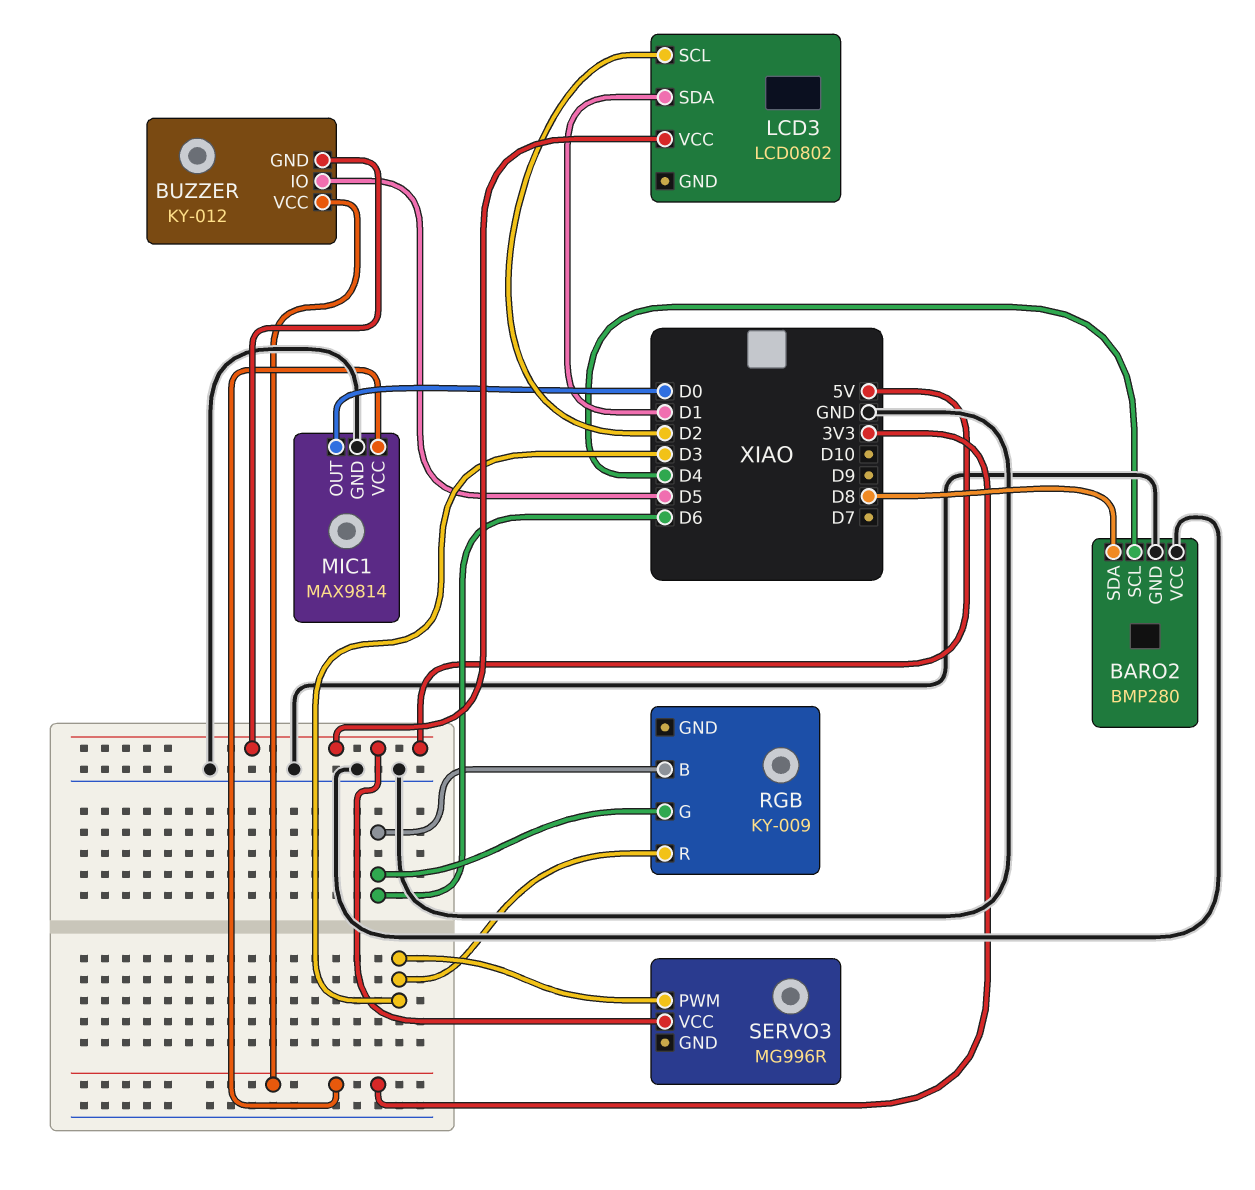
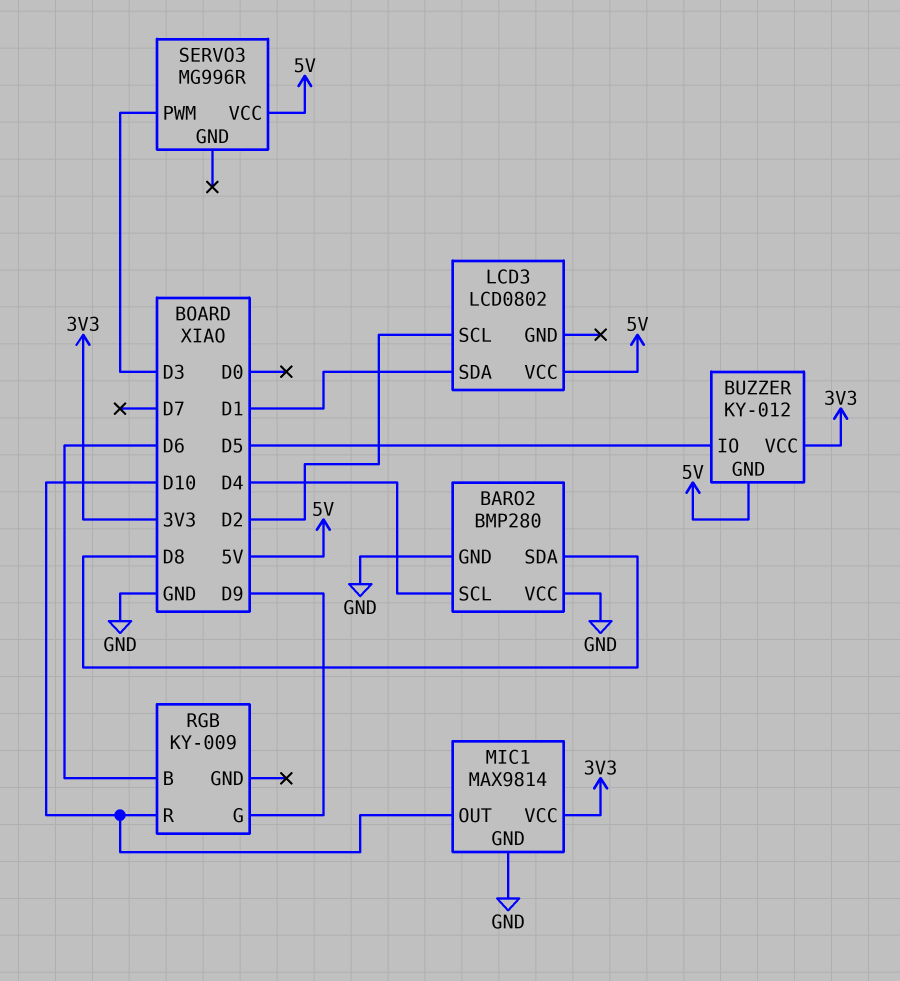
MIC1 pin OUT: D0 -> D10
RGB pin G: D6 -> D9
RGB pin R: D3 -> D10

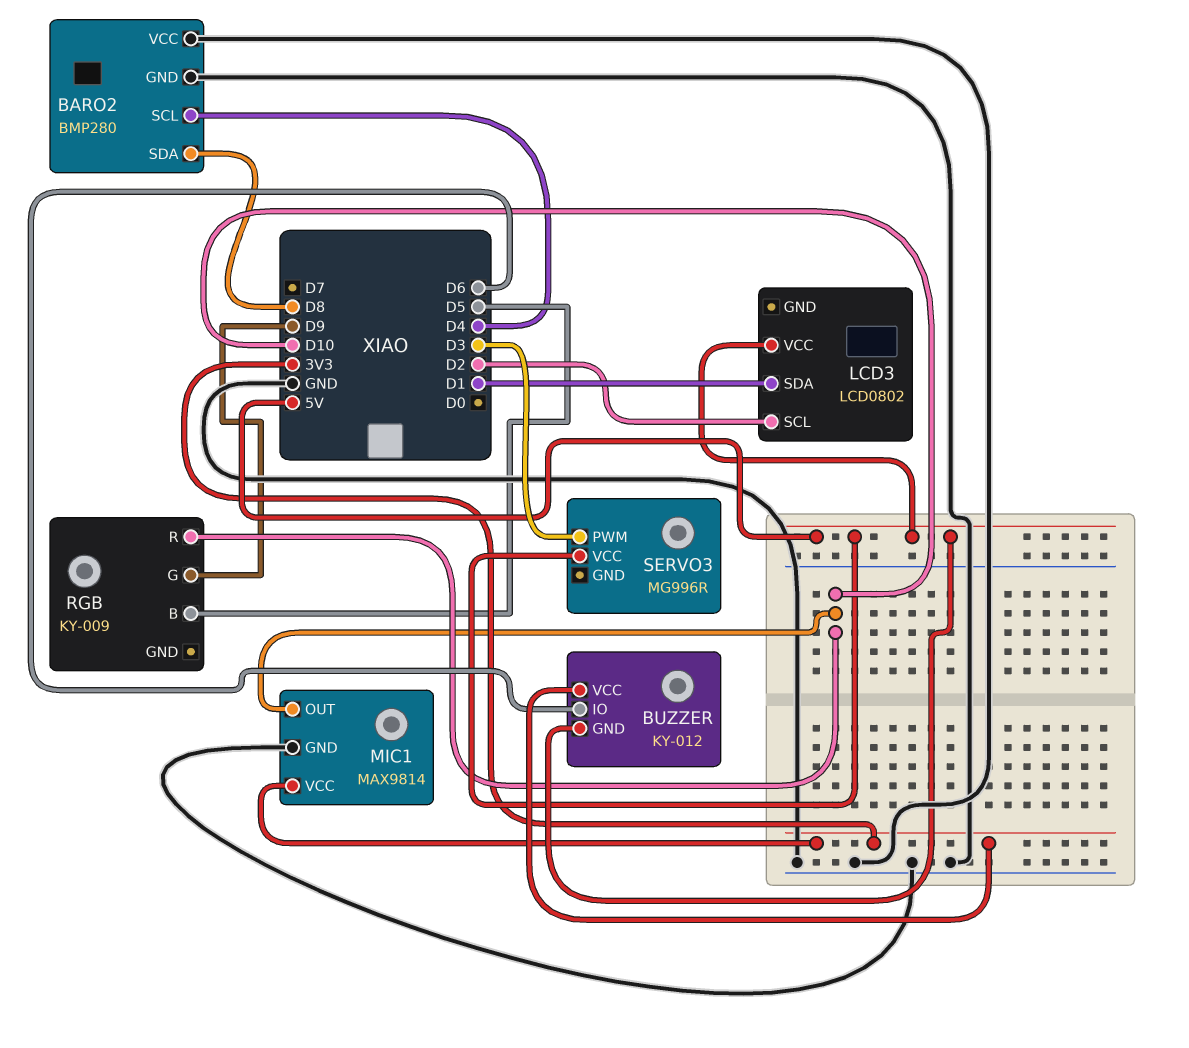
BUZZER pin IO: D5 -> D6
RGB pin B: D6 -> D5

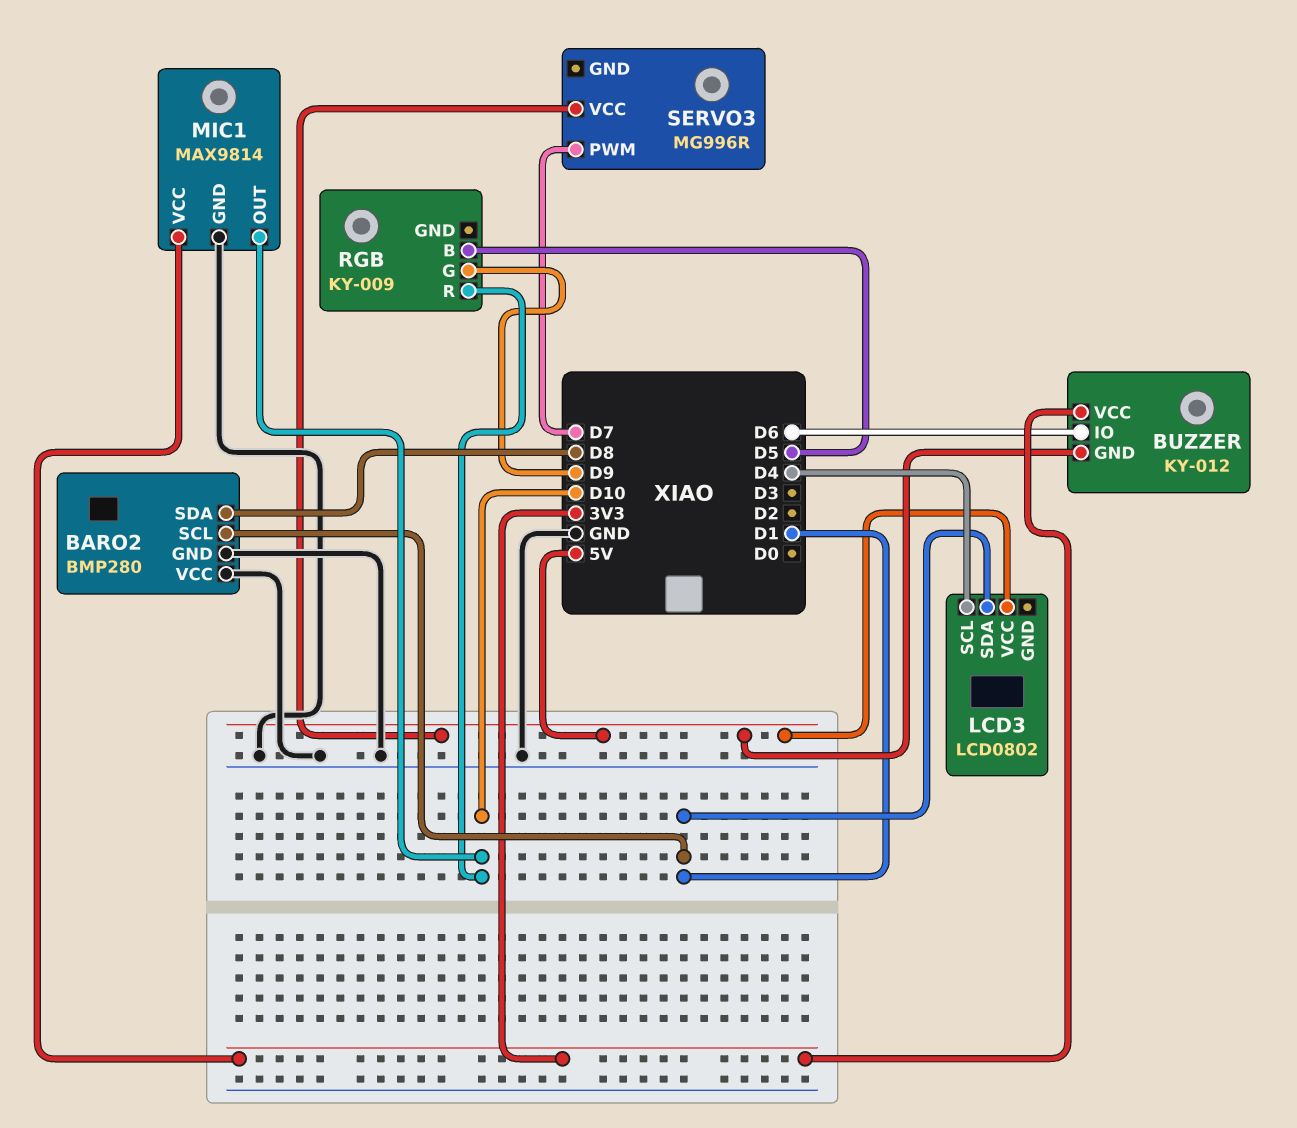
BARO2 pin SCL: D4 -> D1
LCD3 pin SCL: D2 -> D4
SERVO3 pin PWM: D3 -> D7

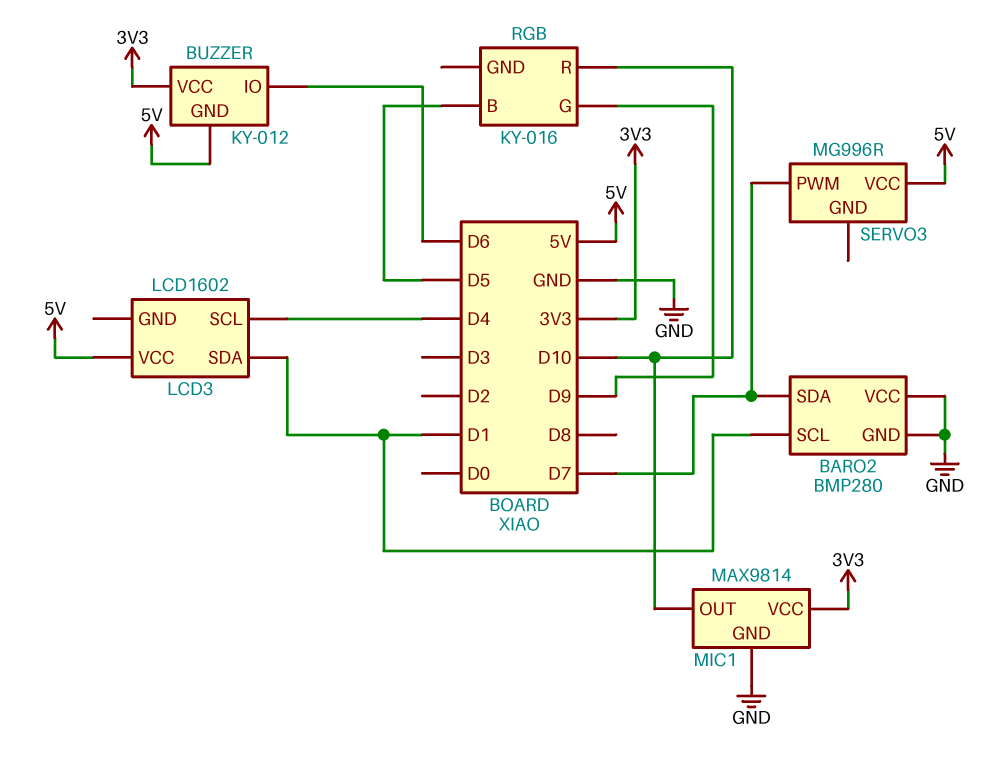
BARO2 pin SDA: D8 -> D7
LCD3: LCD0802 -> LCD1602
RGB: KY-009 -> KY-016

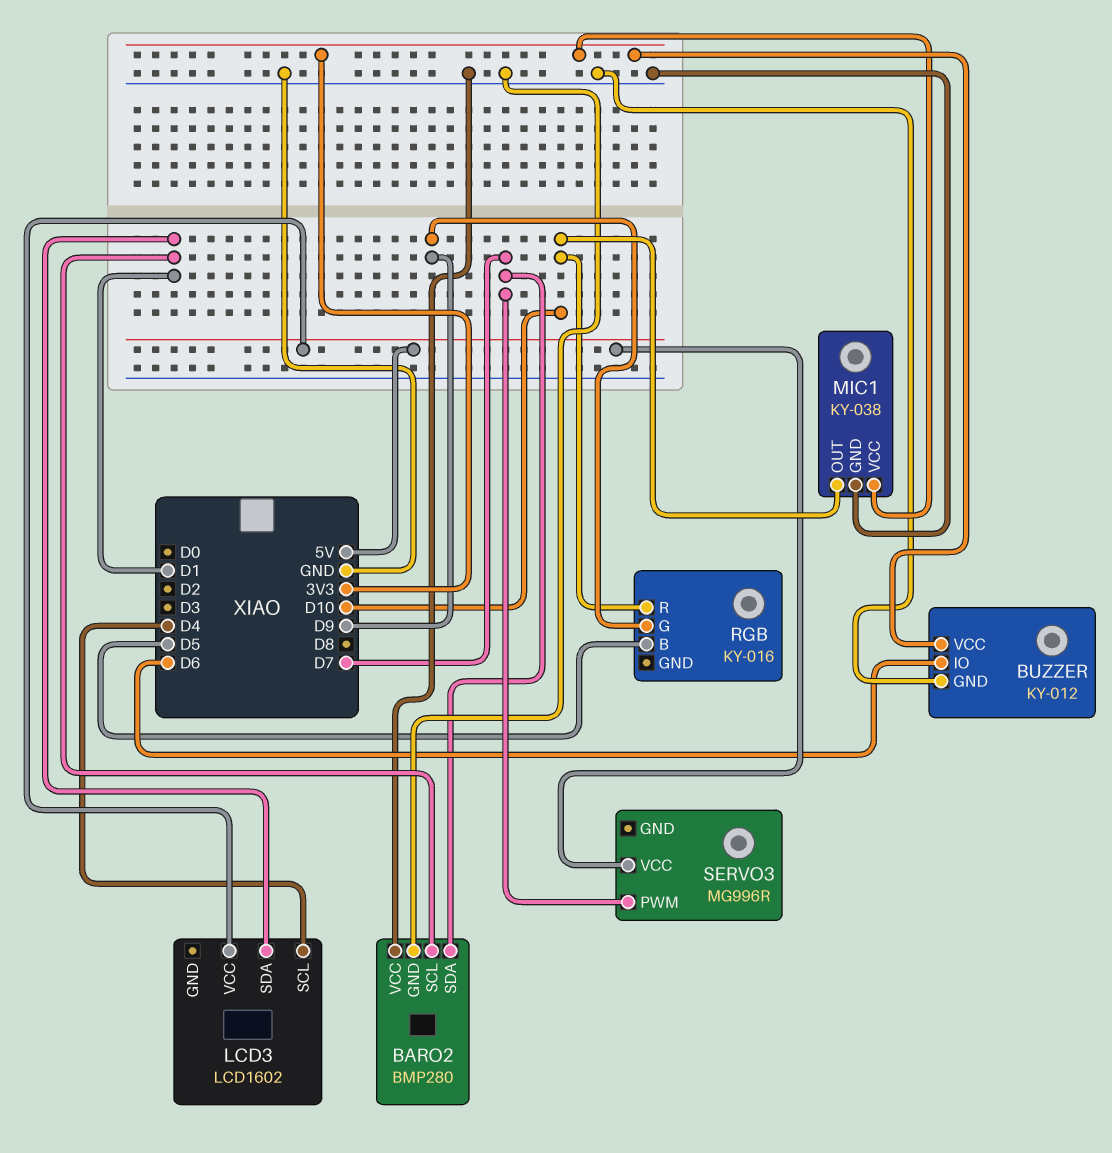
BUZZER pin GND: 5V -> GND
MIC1: MAX9814 -> KY-038

